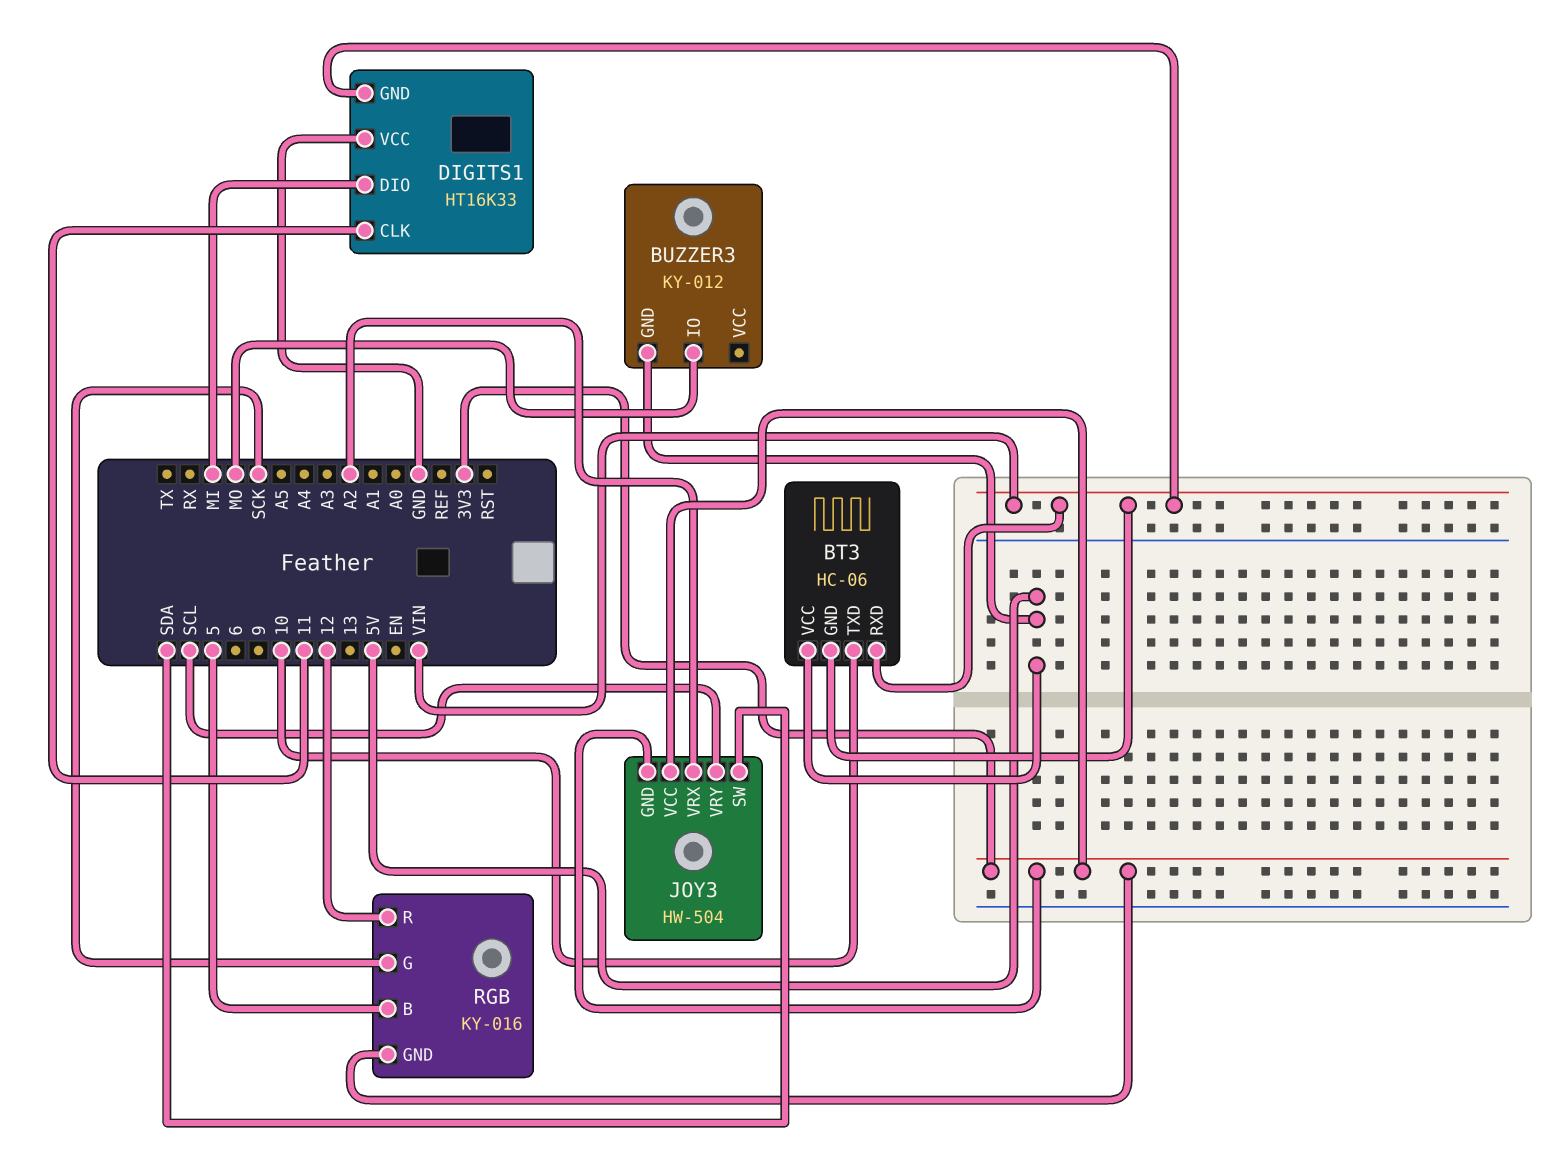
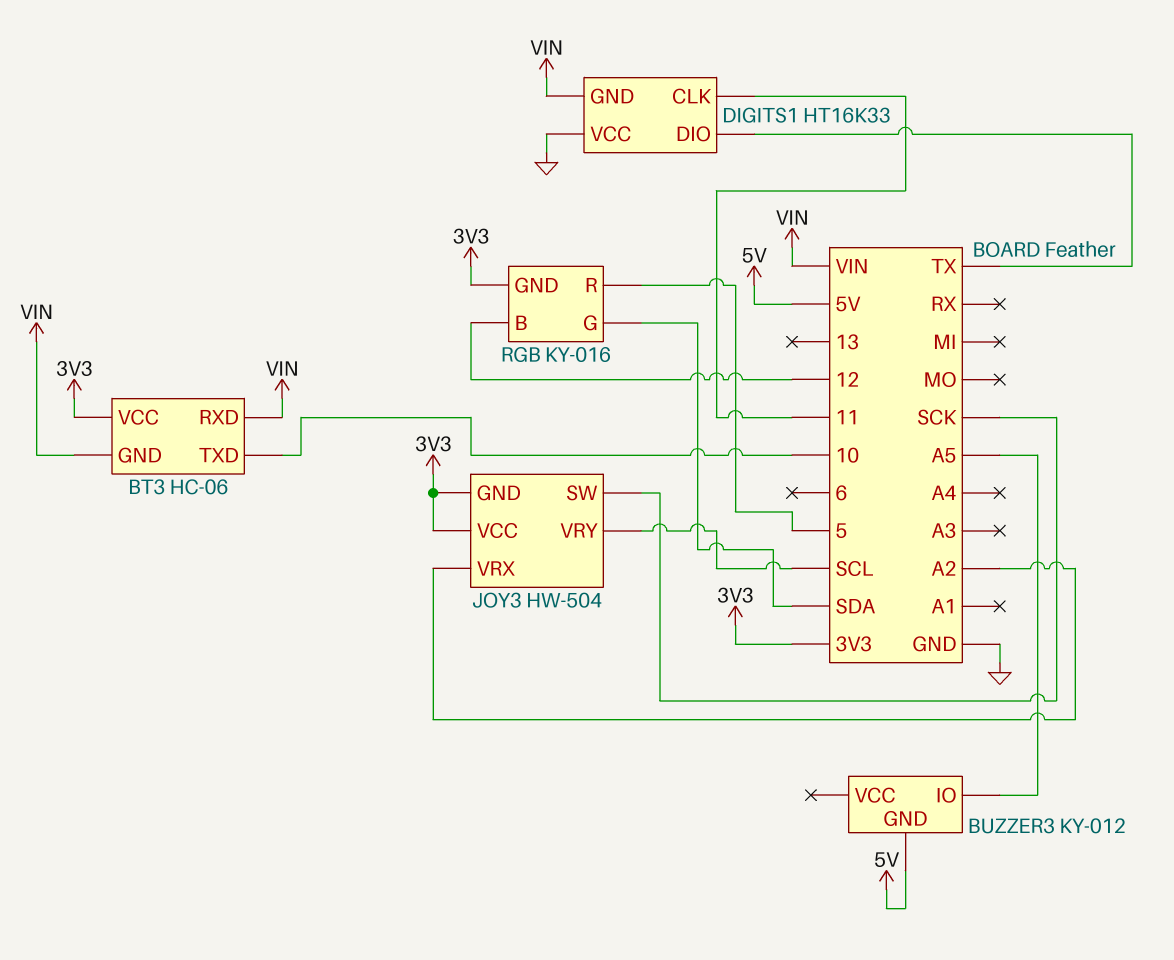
BT3 pin VCC: 5V -> 3V3
BUZZER3 pin IO: MO -> A5
DIGITS1 pin DIO: MI -> TX
JOY3 pin SW: SDA -> SCK
RGB pin B: 5 -> 12
RGB pin G: SCK -> SDA
RGB pin R: 12 -> 5

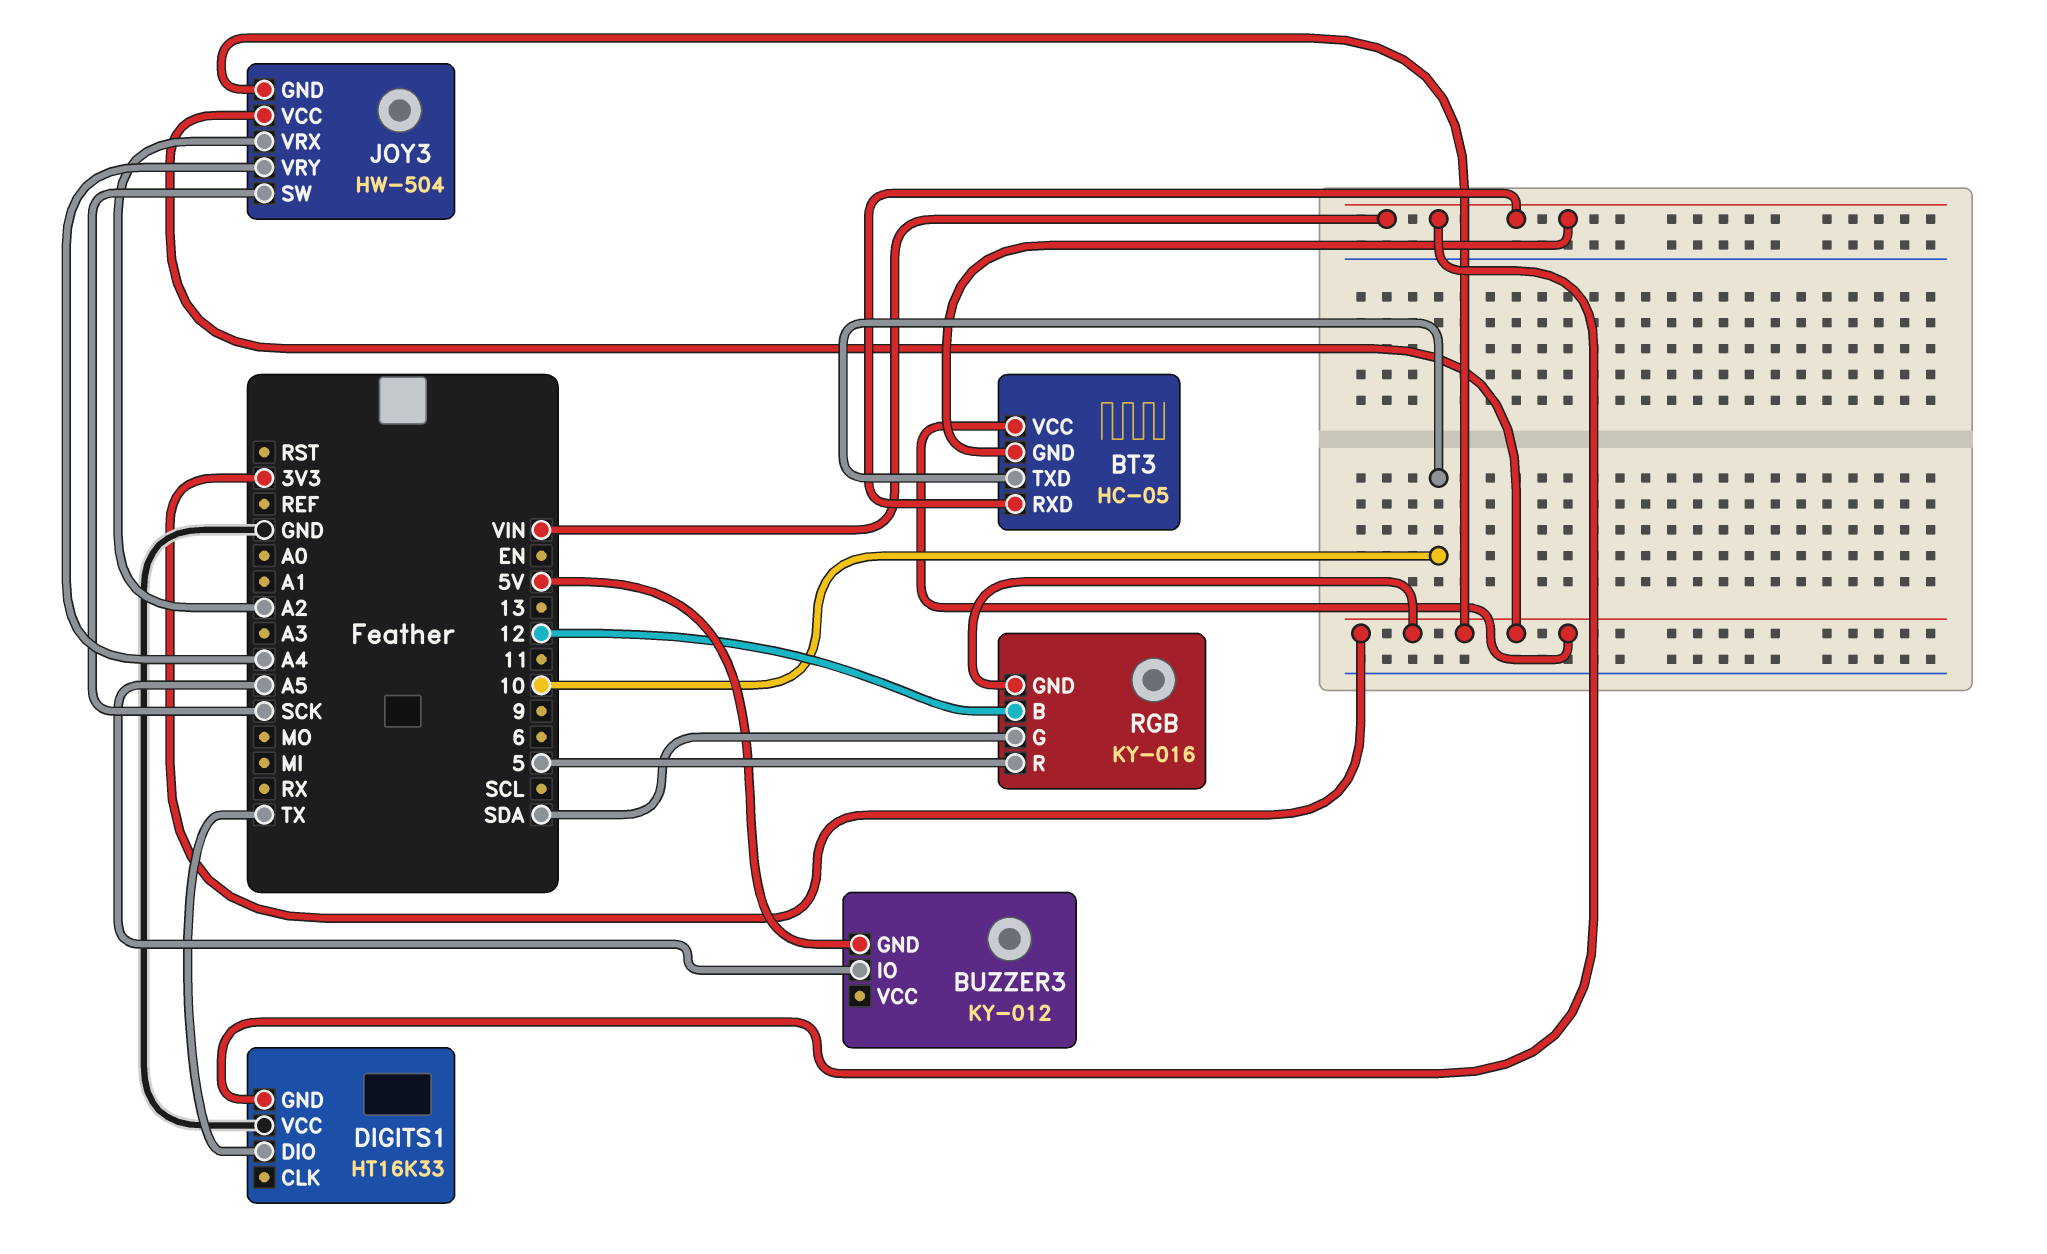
BT3: HC-06 -> HC-05
DIGITS1 pin CLK: 11 -> none
JOY3 pin VRY: SCL -> A4

